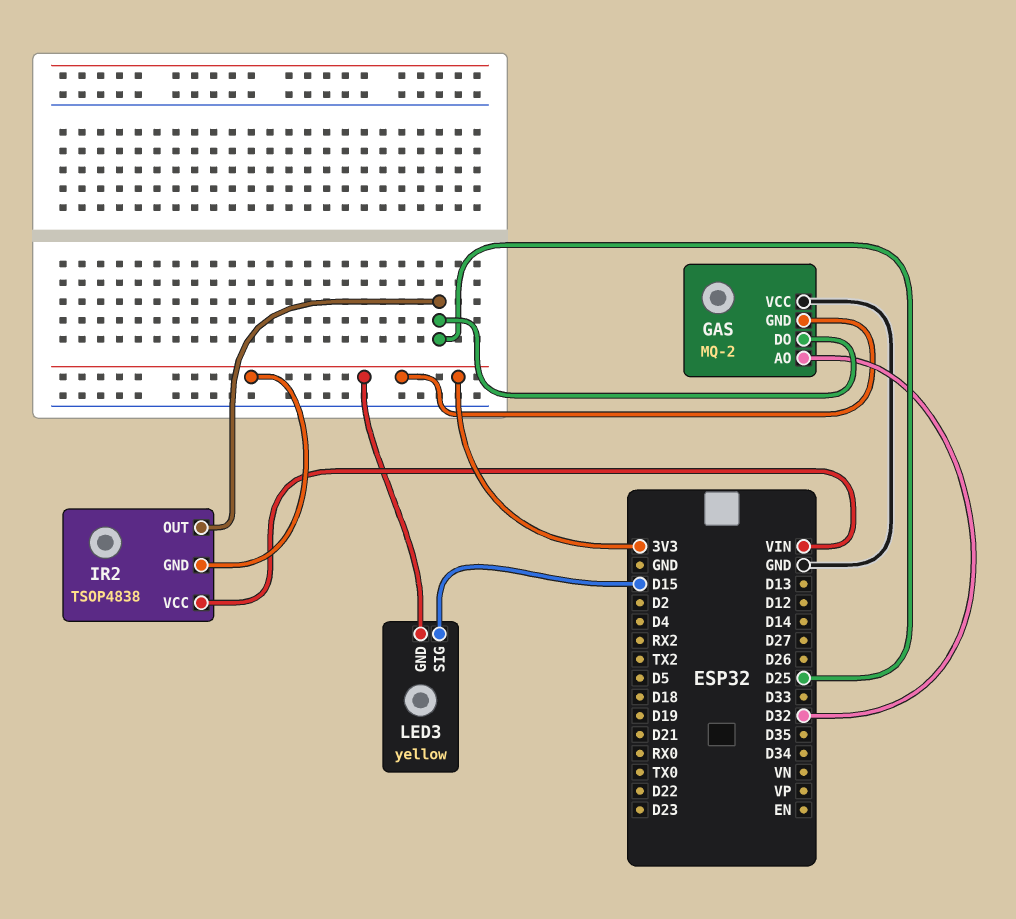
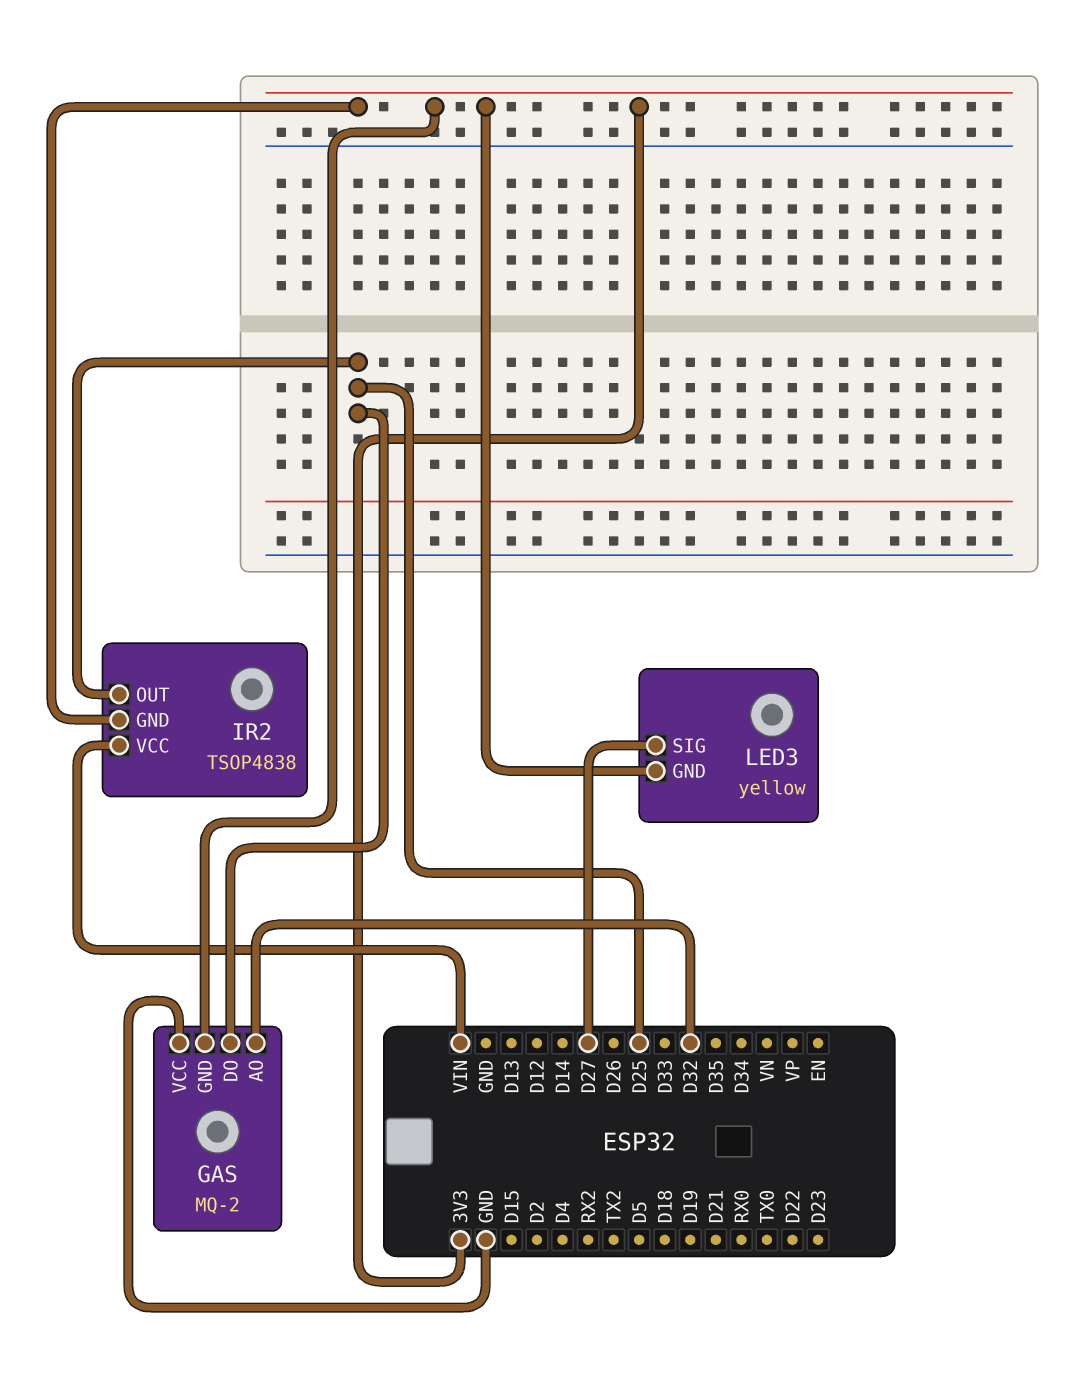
LED3 pin SIG: D15 -> D27

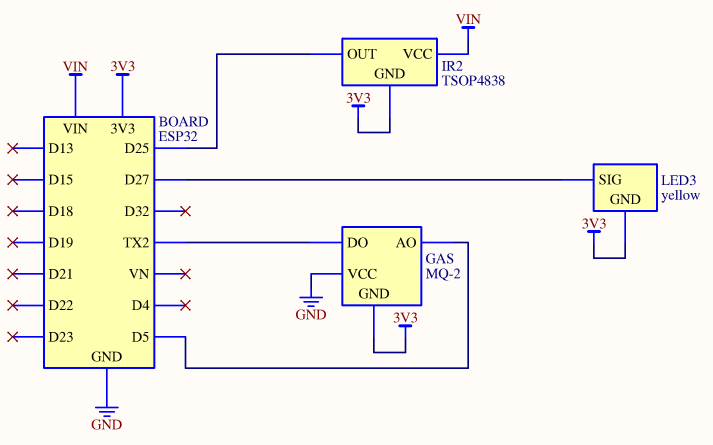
GAS pin AO: D32 -> D5
GAS pin DO: D25 -> TX2

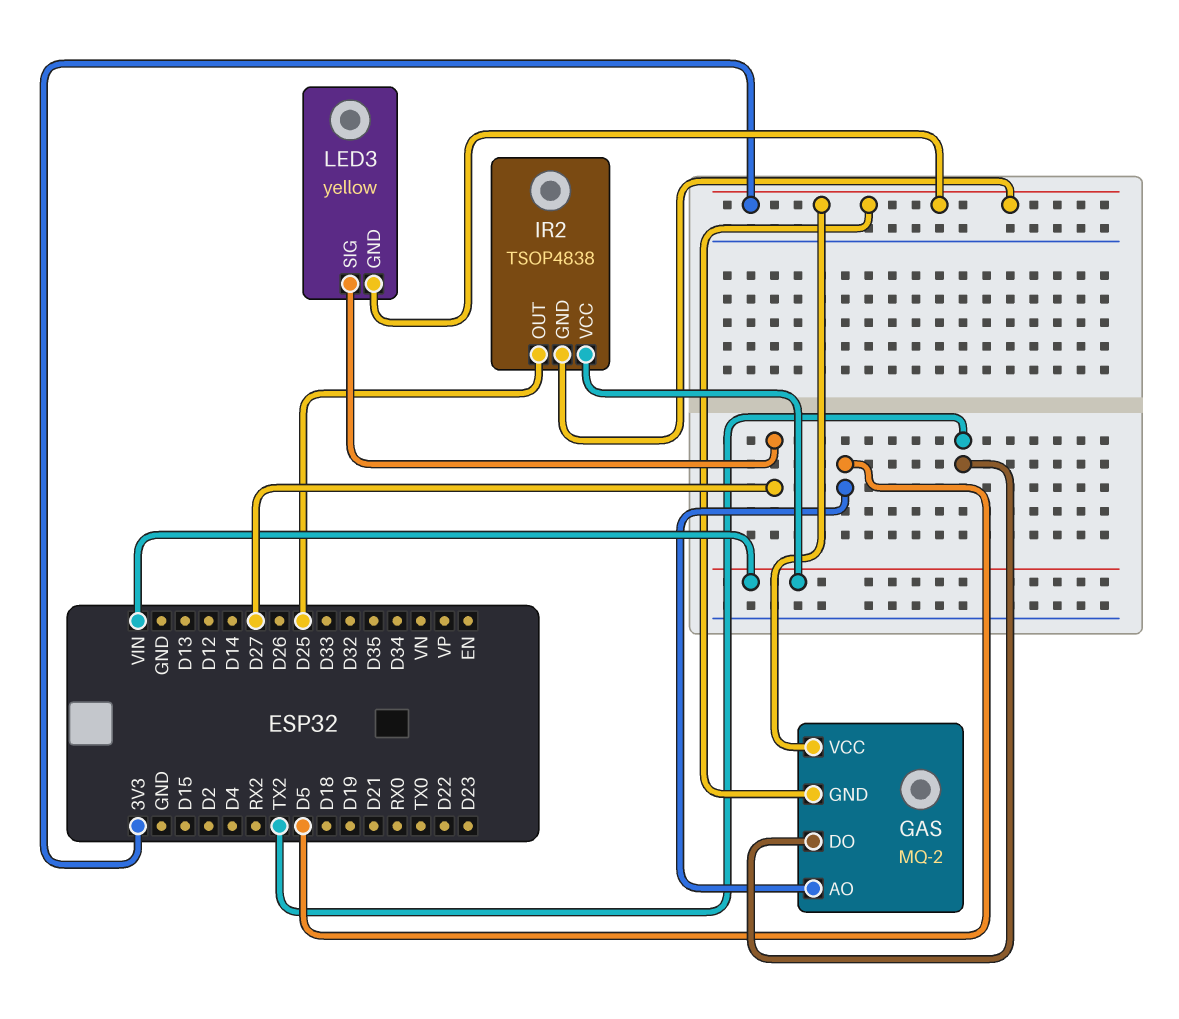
GAS pin VCC: GND -> 3V3

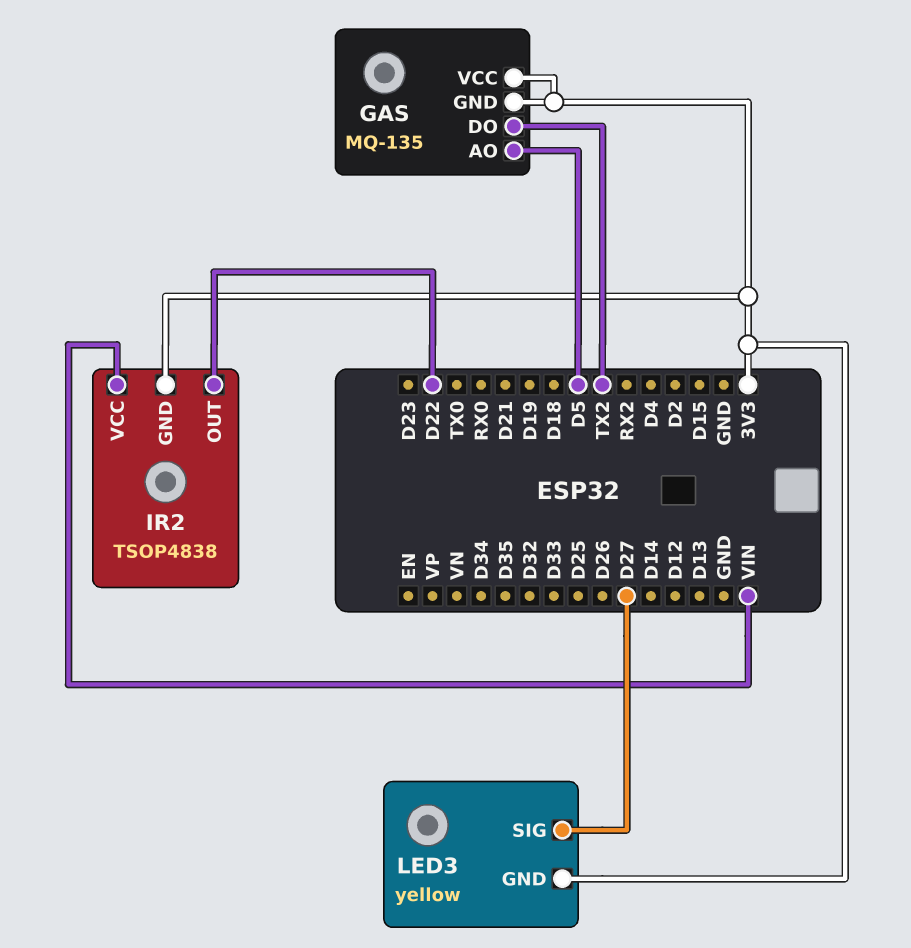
GAS: MQ-2 -> MQ-135
IR2 pin OUT: D25 -> D22

